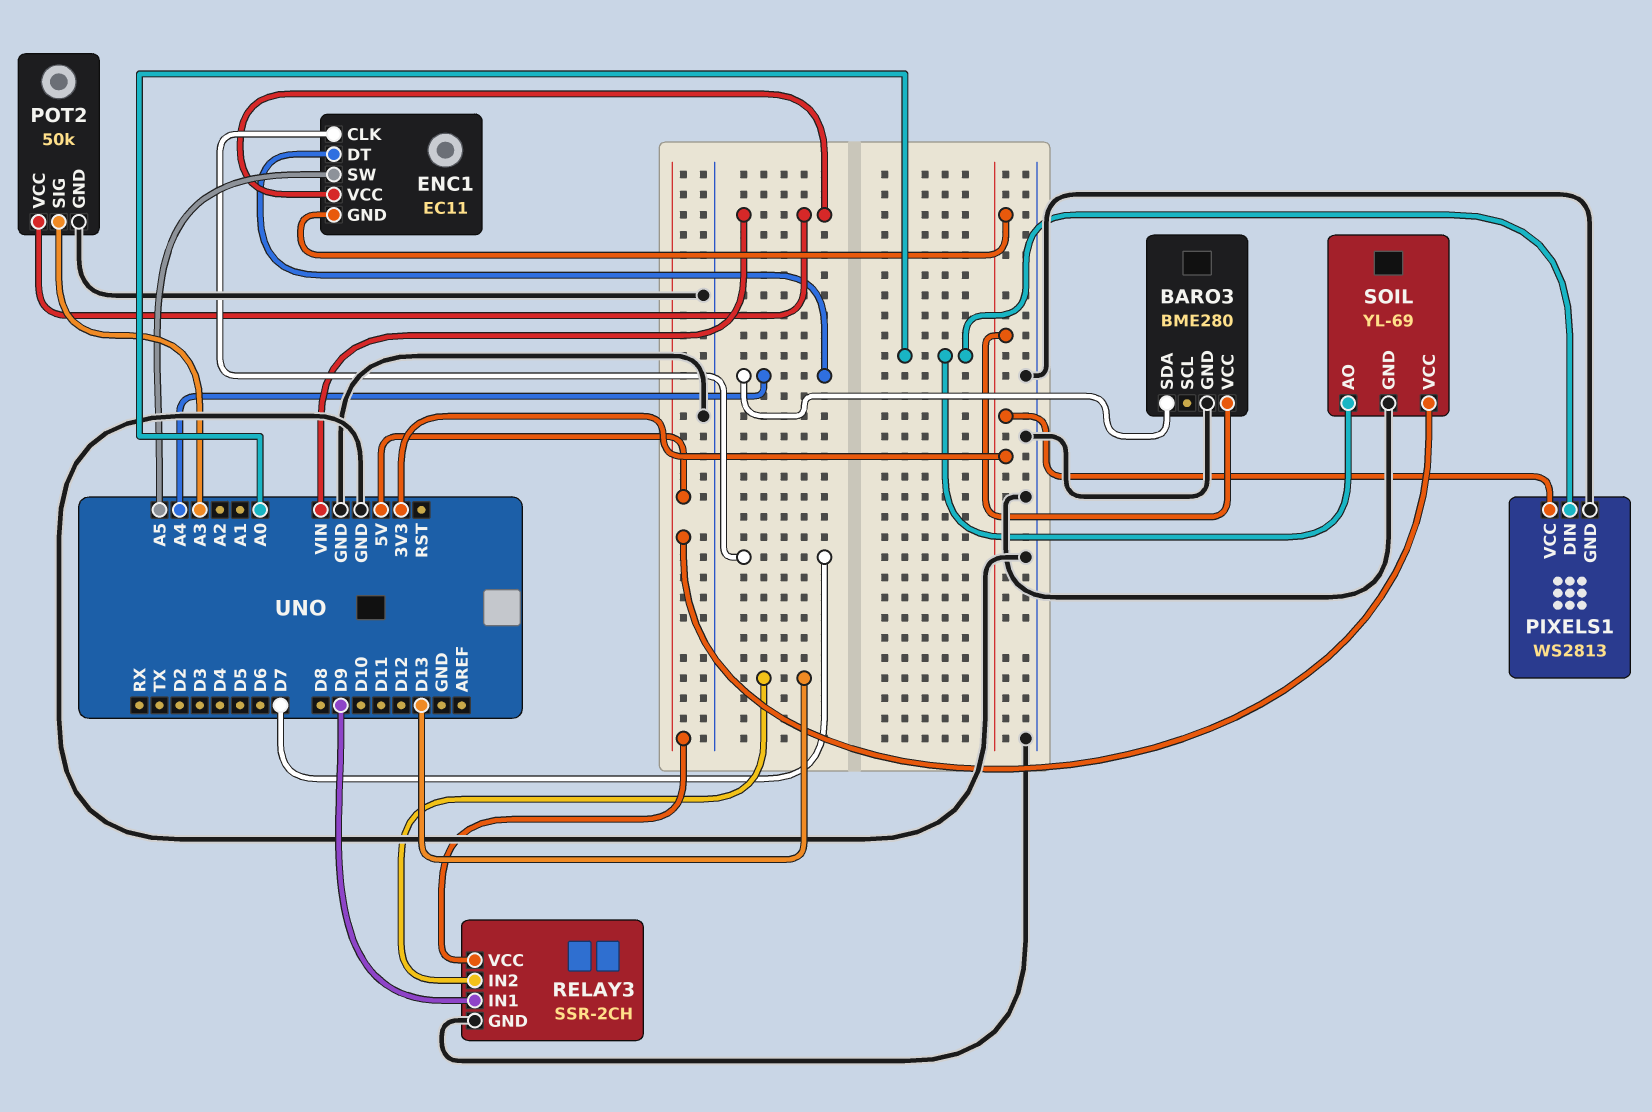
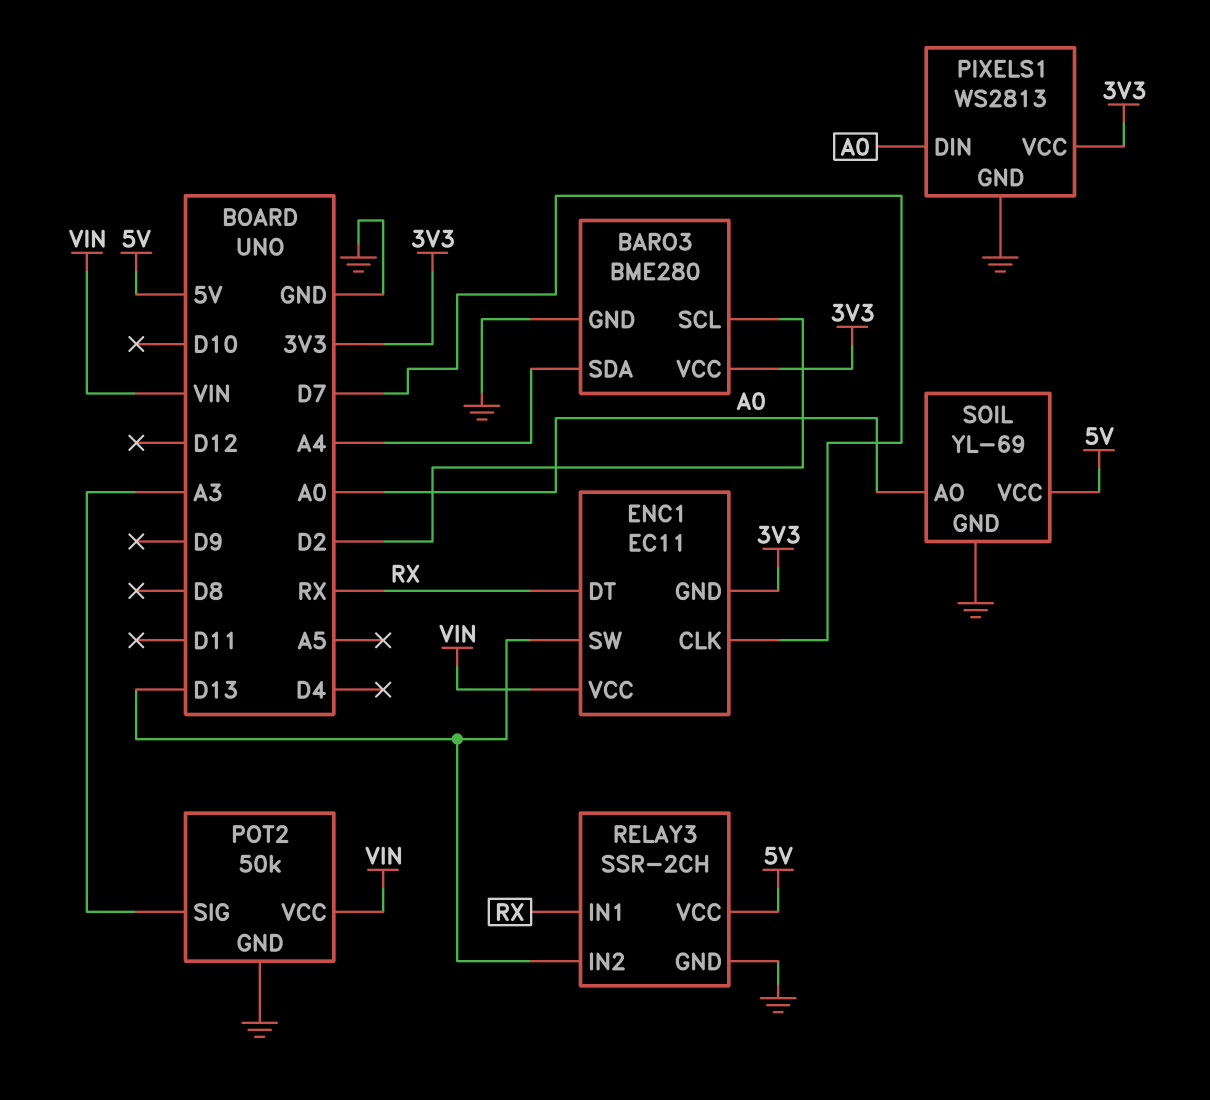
BARO3 pin SCL: none -> D2
ENC1 pin DT: A4 -> RX
ENC1 pin SW: A5 -> D13
RELAY3 pin IN1: D9 -> RX

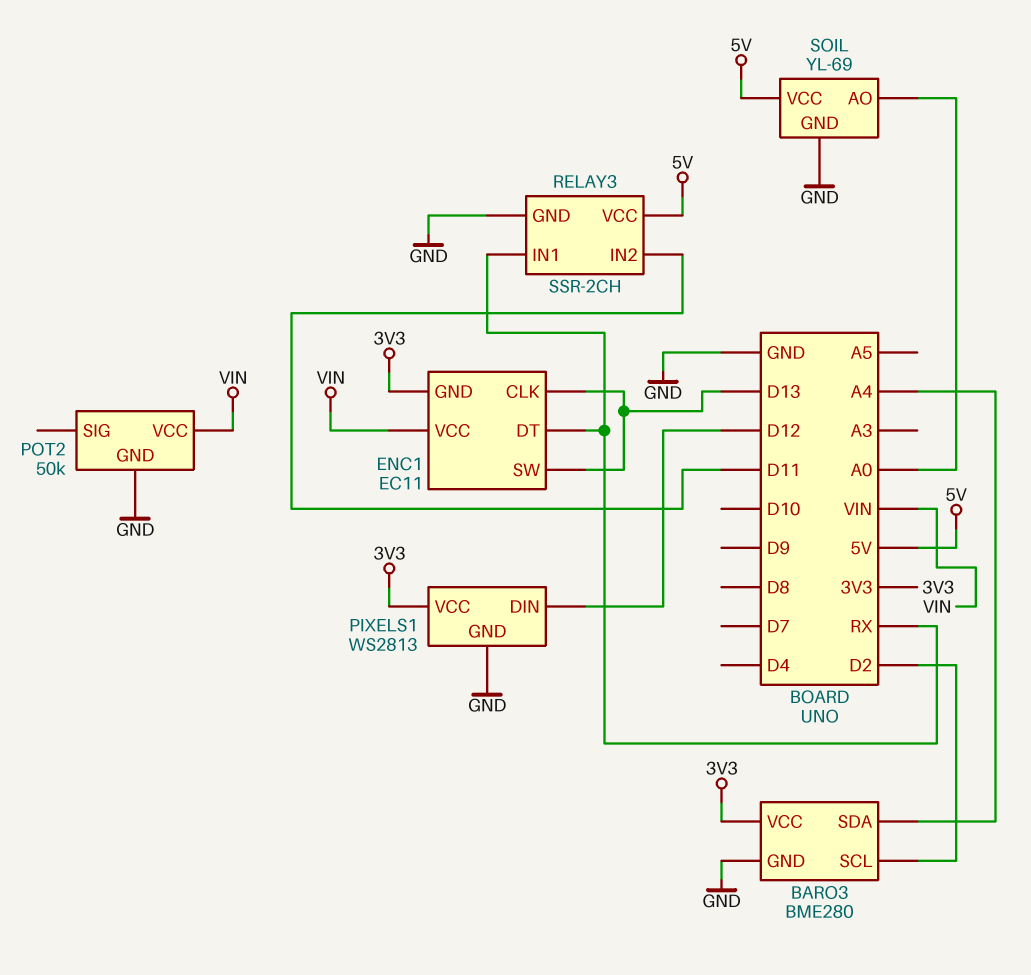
ENC1 pin CLK: D7 -> D13
PIXELS1 pin DIN: A0 -> D12
POT2 pin SIG: A3 -> none
RELAY3 pin IN2: D13 -> D11

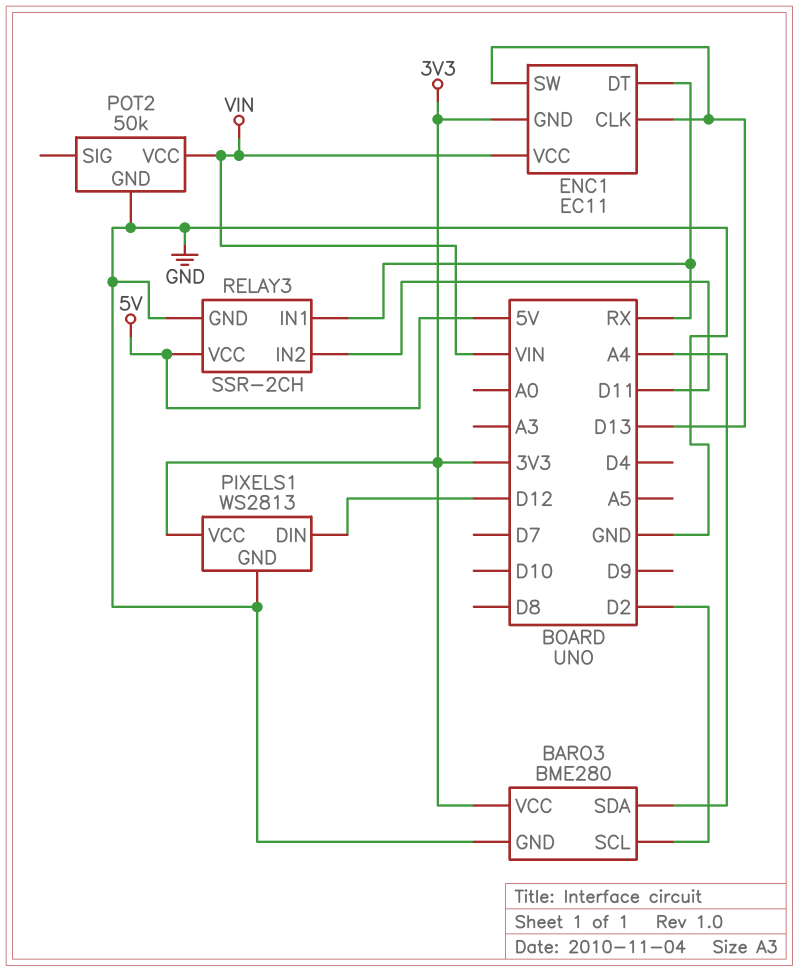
SOIL: YL-69 -> none
SOIL pin AO: A0 -> none
SOIL pin GND: GND -> none
SOIL pin VCC: 5V -> none

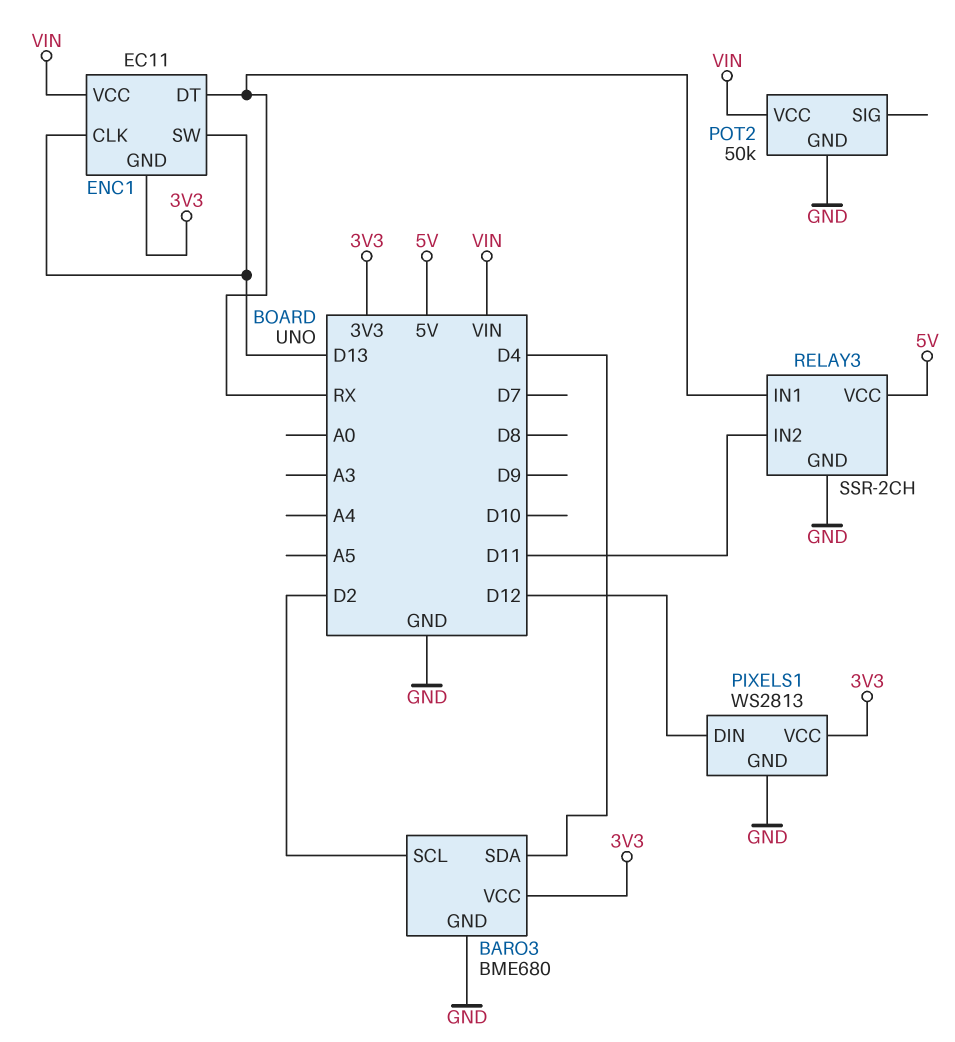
BARO3: BME280 -> BME680
BARO3 pin SDA: A4 -> D4

